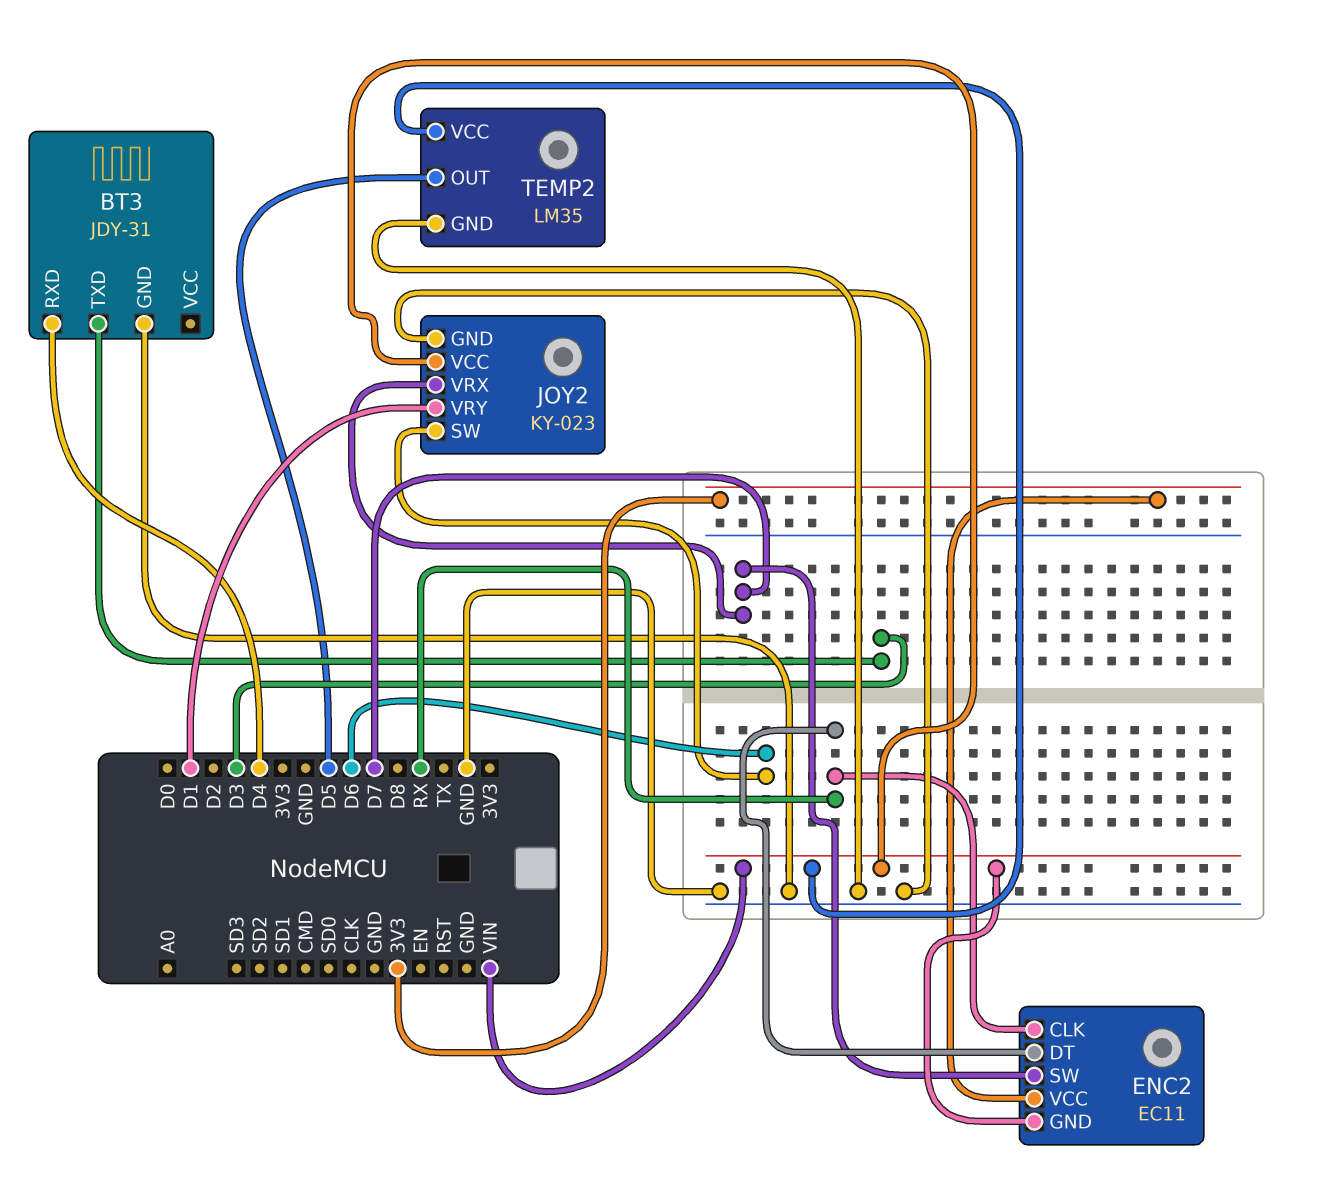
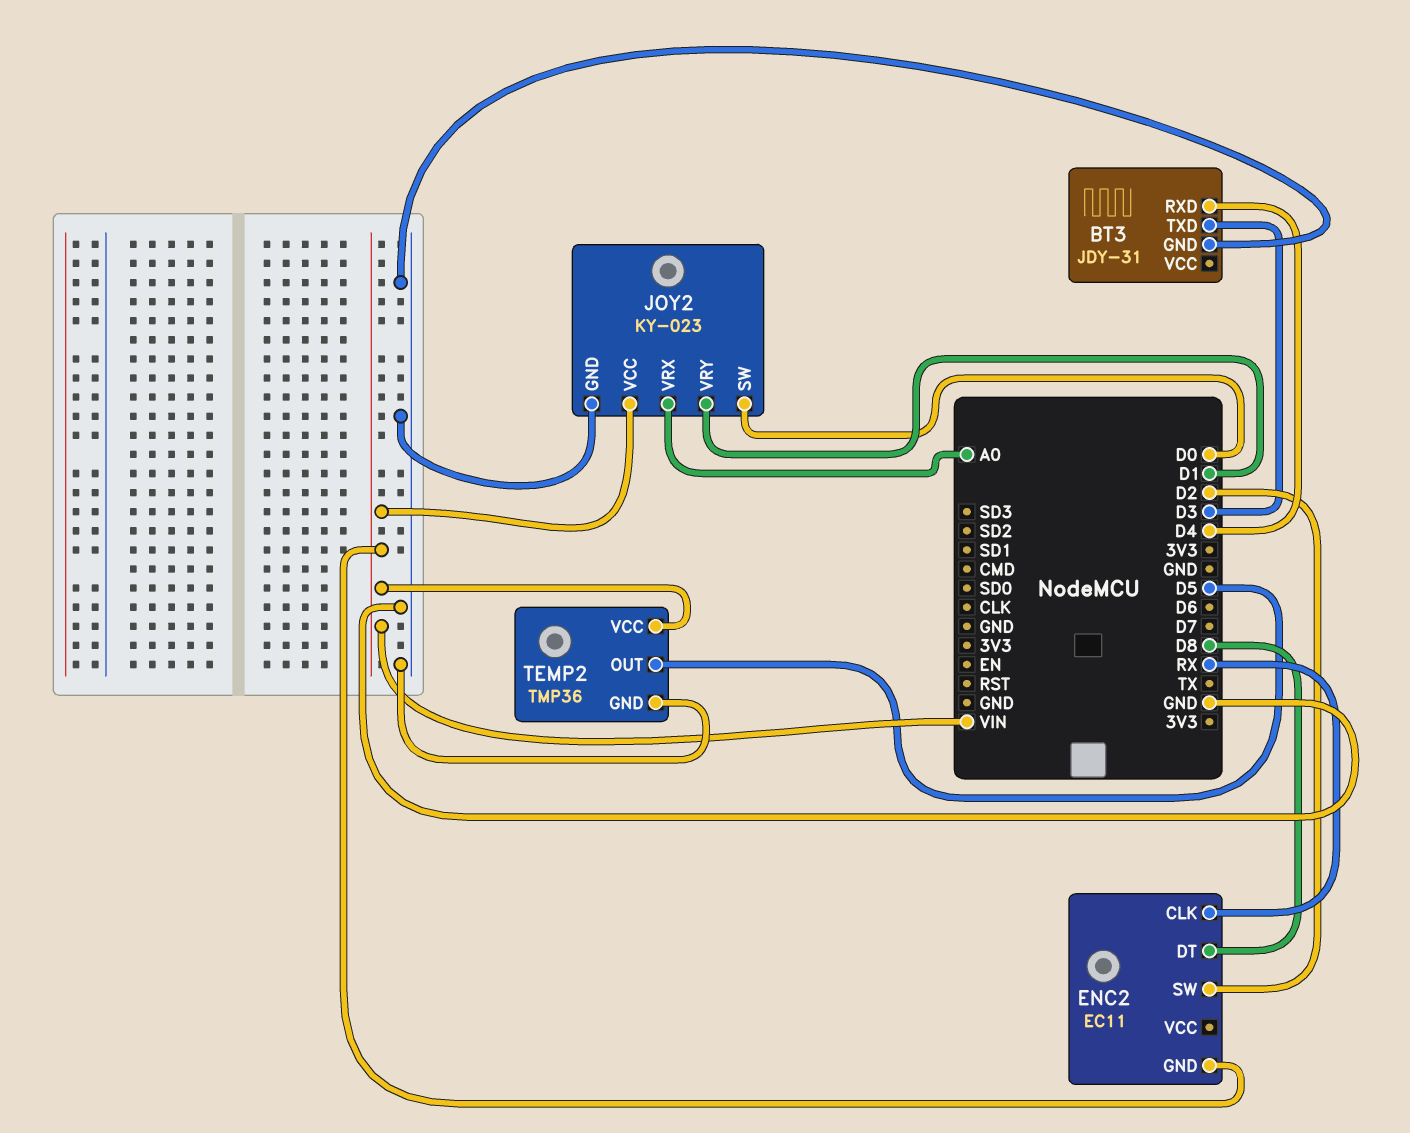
ENC2 pin DT: RX -> D8
ENC2 pin SW: D7 -> D2
ENC2 pin VCC: 3V3 -> none
JOY2 pin SW: D6 -> D0
JOY2 pin VRX: D7 -> A0
TEMP2: LM35 -> TMP36

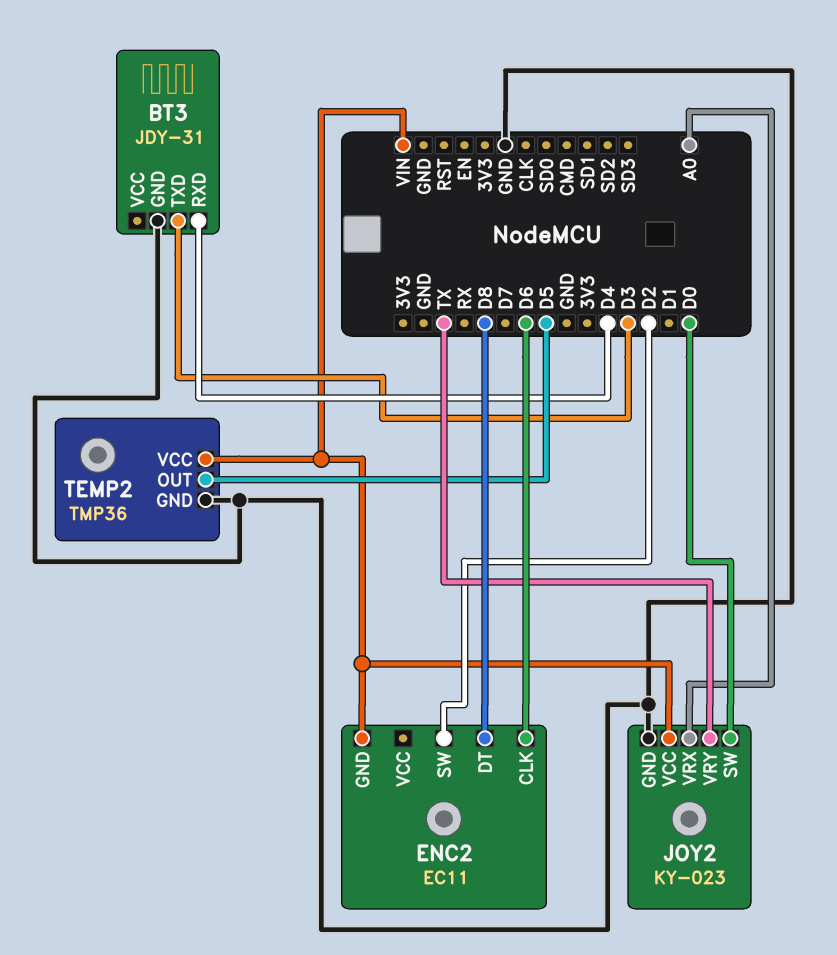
ENC2 pin CLK: RX -> D6
JOY2 pin VRY: D1 -> TX

